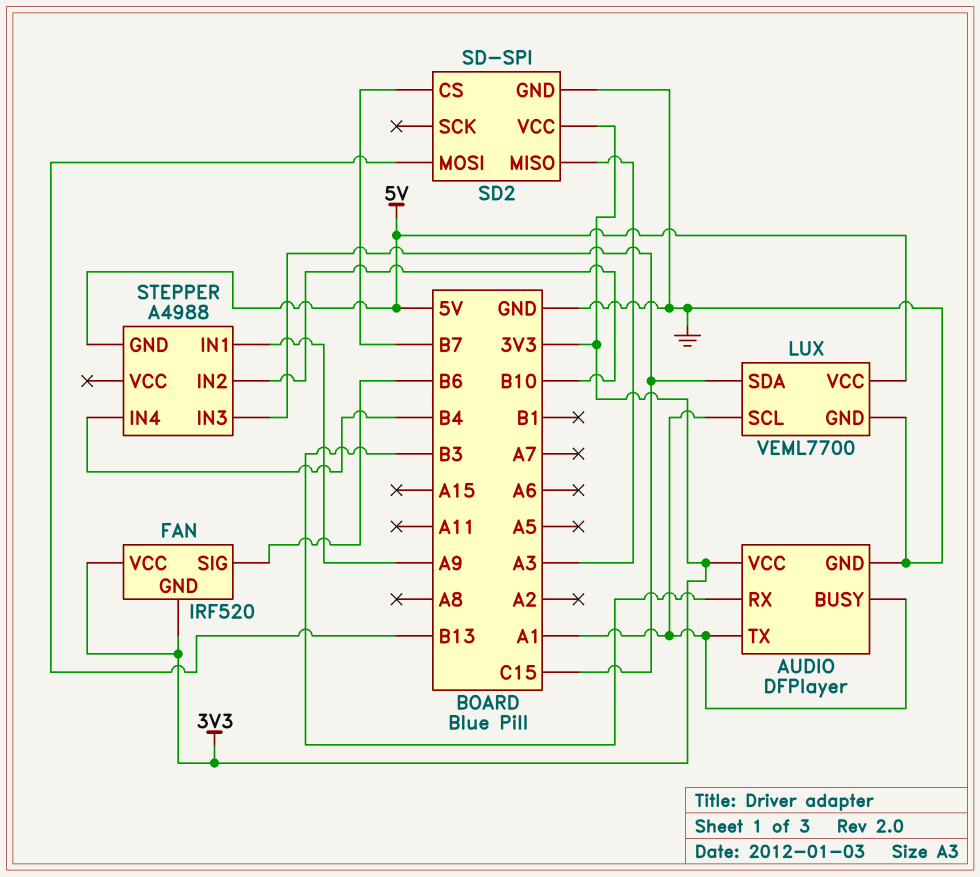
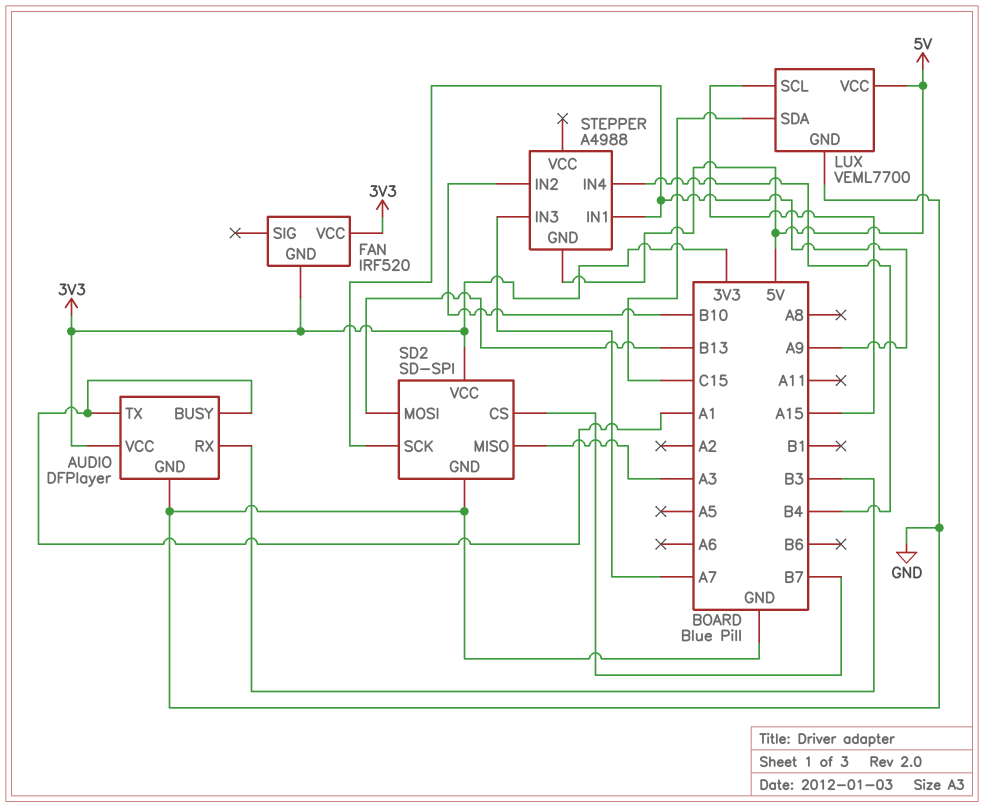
FAN pin SIG: B6 -> none
LUX pin SCL: A1 -> A15
SD2 pin SCK: none -> A9
STEPPER pin IN3: C15 -> A7

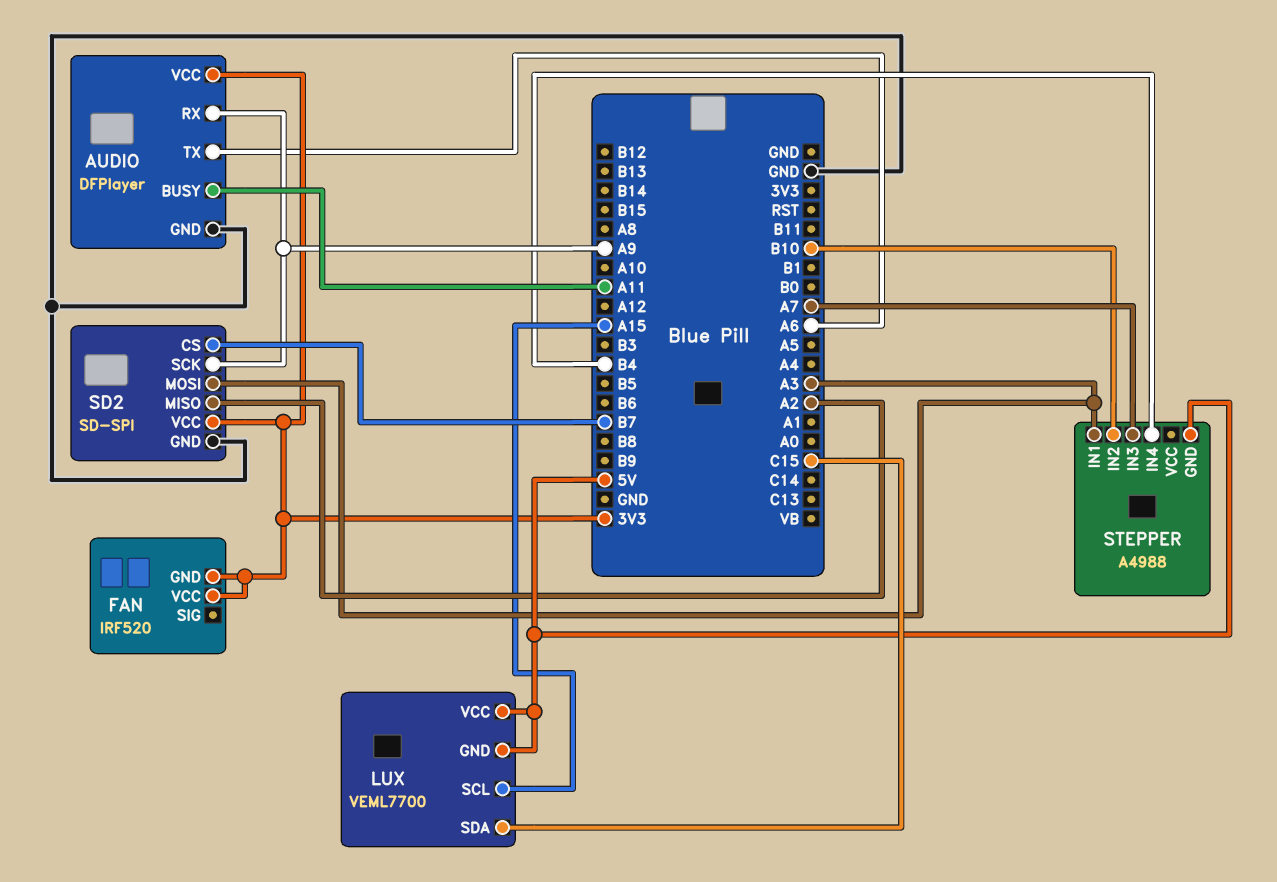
AUDIO pin BUSY: A1 -> A11
AUDIO pin RX: B3 -> A9
AUDIO pin TX: A1 -> A6
LUX pin GND: GND -> 5V
SD2 pin MISO: A3 -> A2
SD2 pin MOSI: B13 -> A3
STEPPER pin IN1: A9 -> A3

